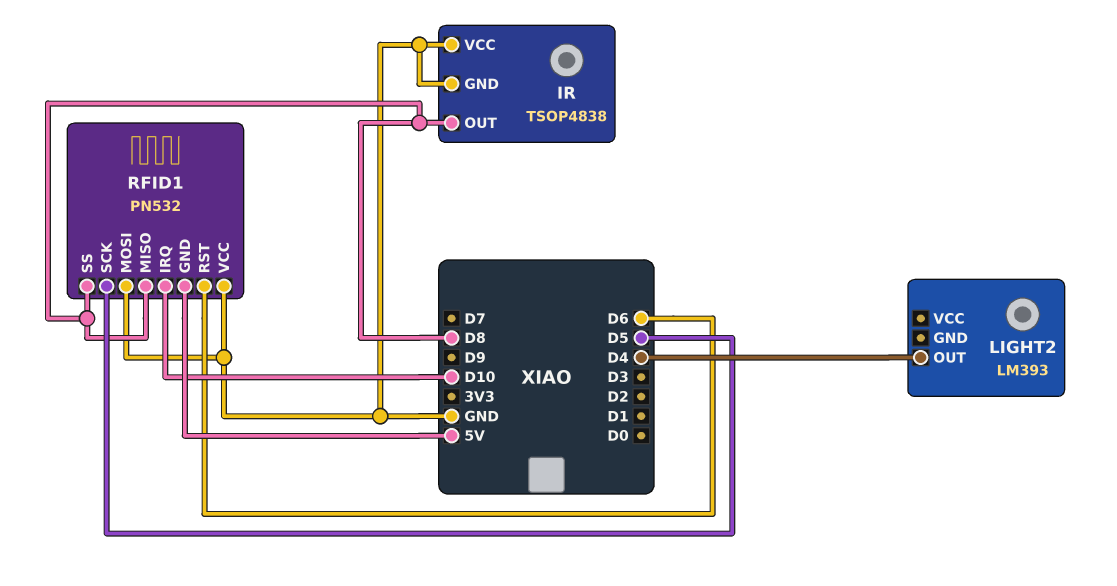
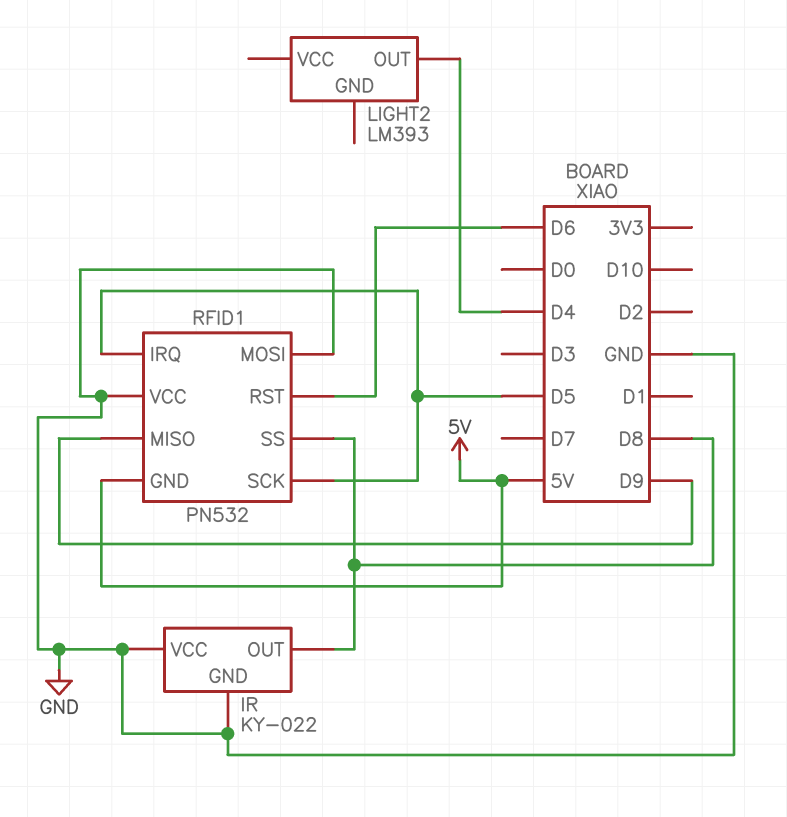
IR: TSOP4838 -> KY-022
RFID1 pin IRQ: D10 -> D5
RFID1 pin MISO: D8 -> D9

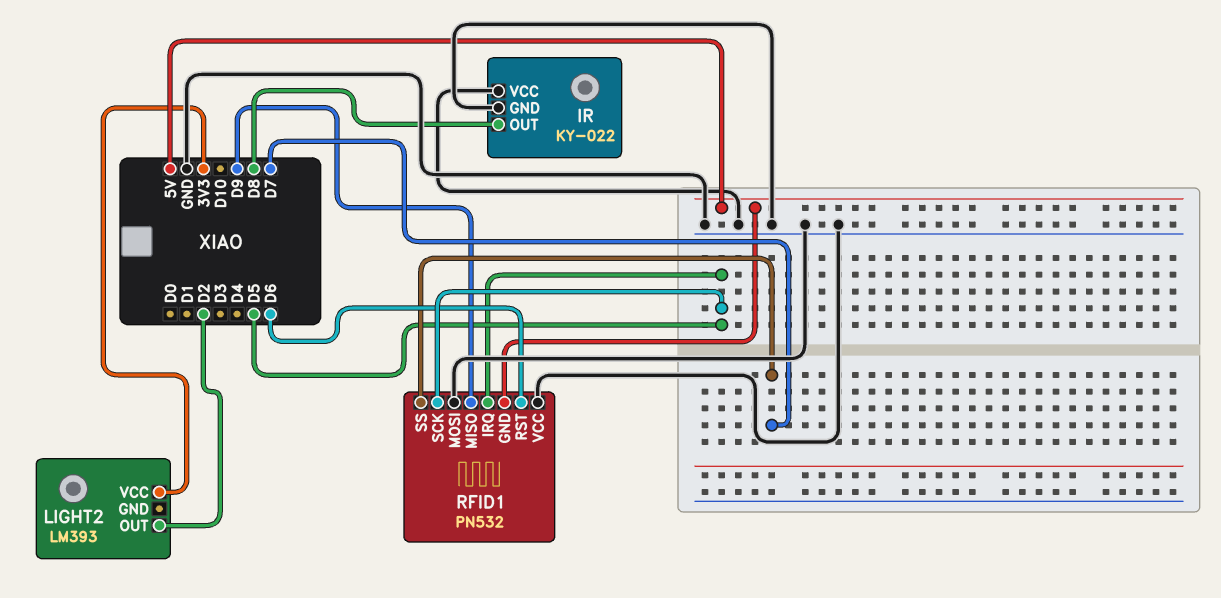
LIGHT2 pin OUT: D4 -> D2
LIGHT2 pin VCC: none -> 3V3
RFID1 pin SS: D8 -> D7

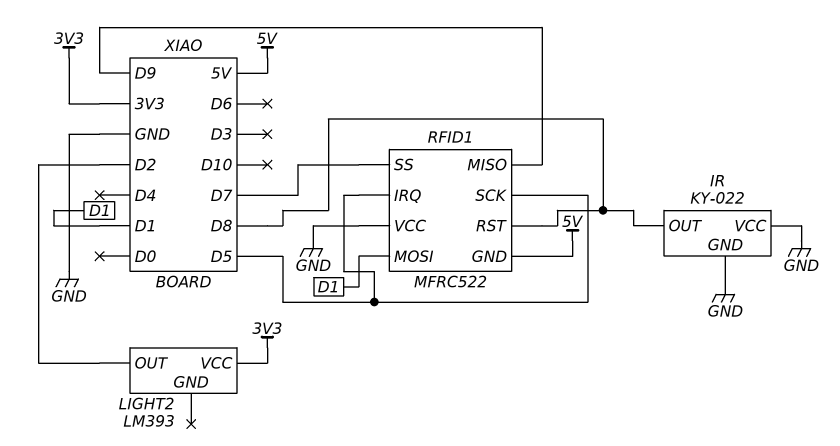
RFID1: PN532 -> MFRC522
RFID1 pin MOSI: GND -> D1
RFID1 pin RST: D6 -> D8

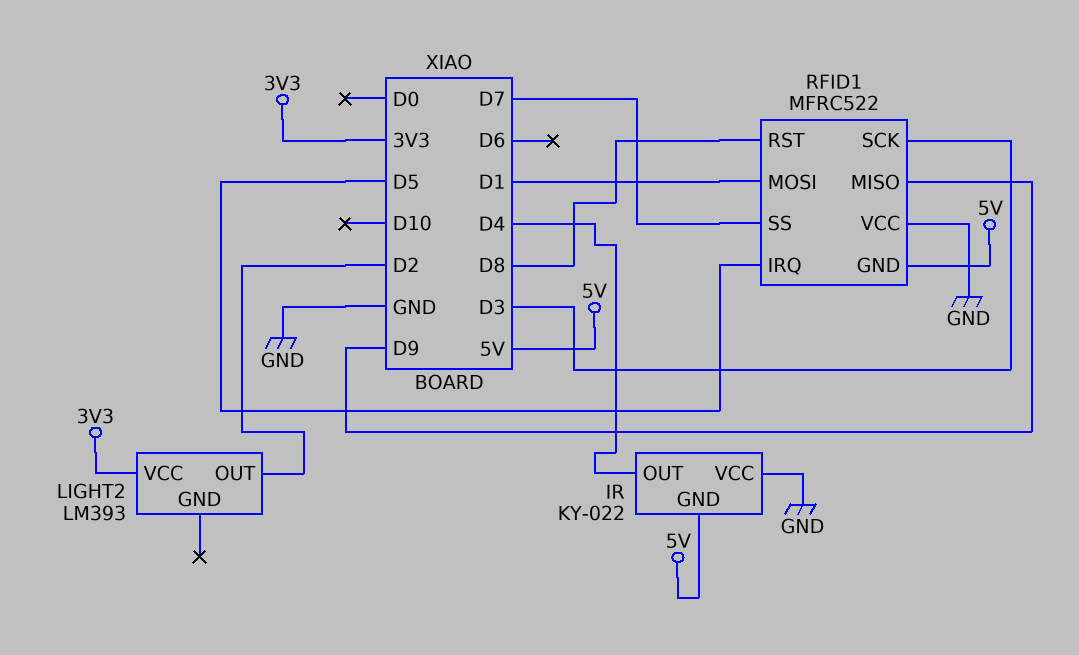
IR pin GND: GND -> 5V
IR pin OUT: D8 -> D4
RFID1 pin SCK: D5 -> D3

